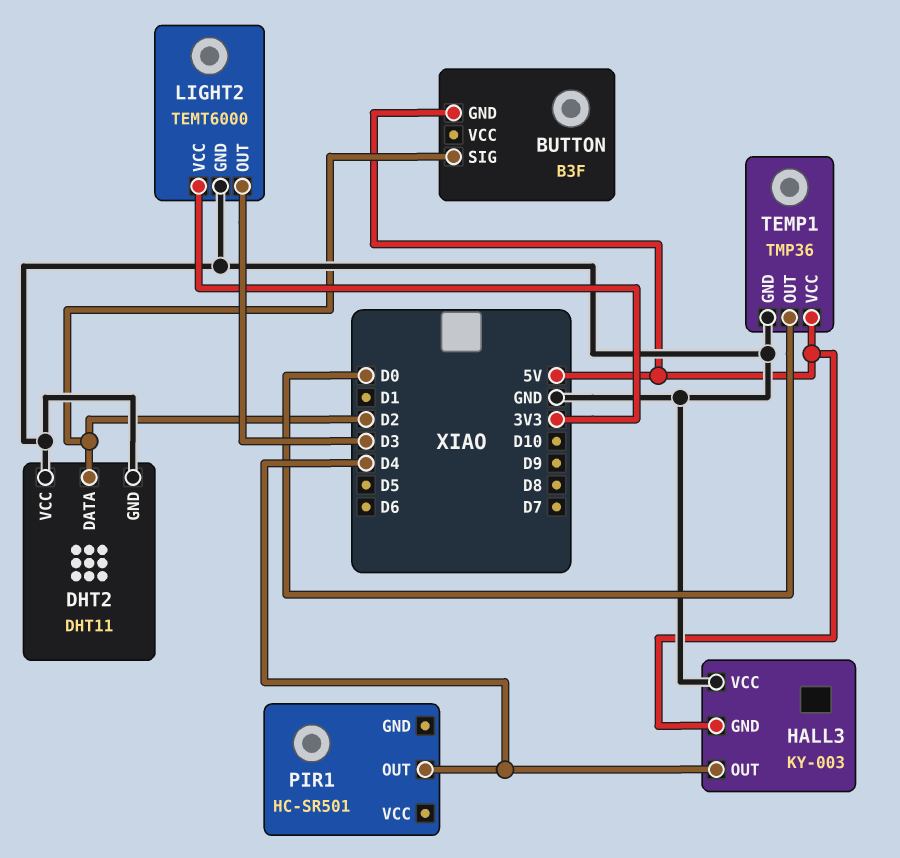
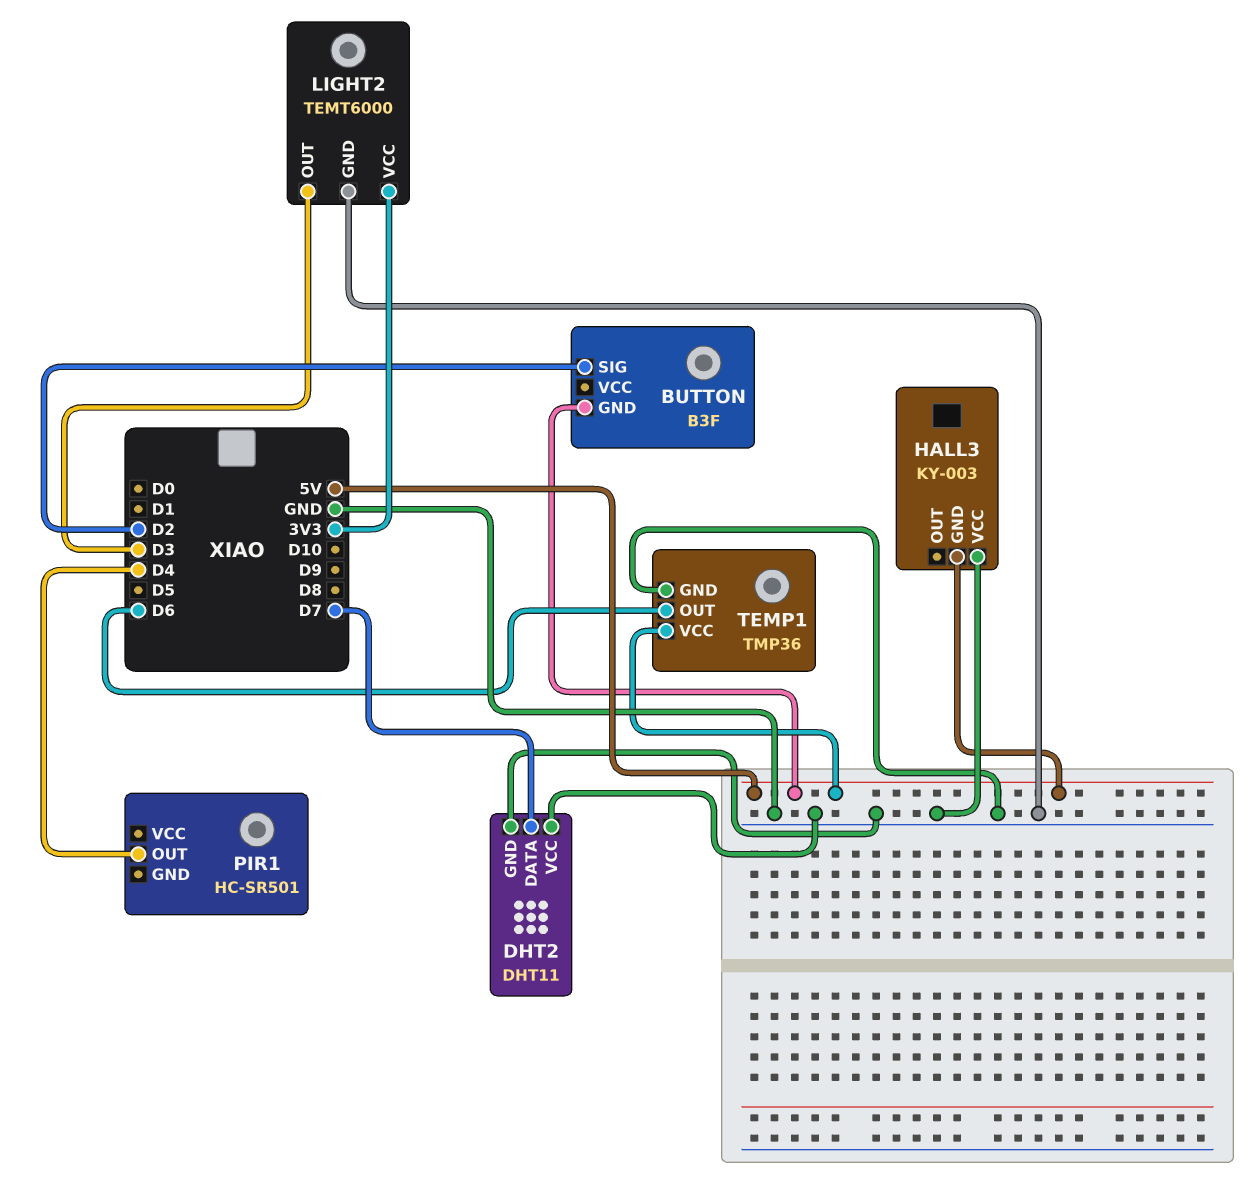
DHT2 pin DATA: D2 -> D7
HALL3 pin OUT: D4 -> none
TEMP1 pin OUT: D0 -> D6

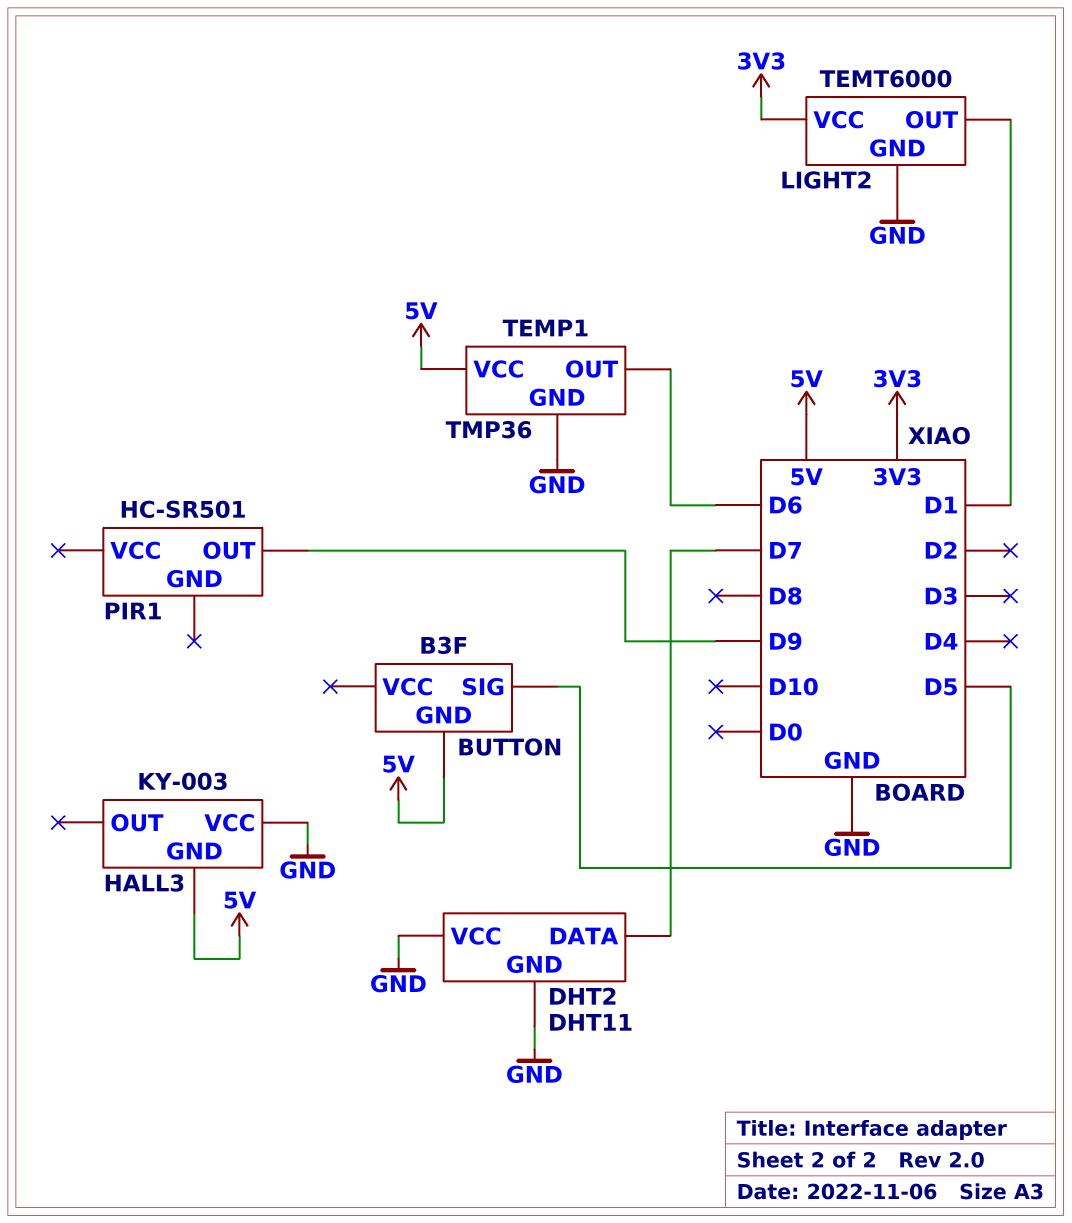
BUTTON pin SIG: D2 -> D5
LIGHT2 pin OUT: D3 -> D1
PIR1 pin OUT: D4 -> D9

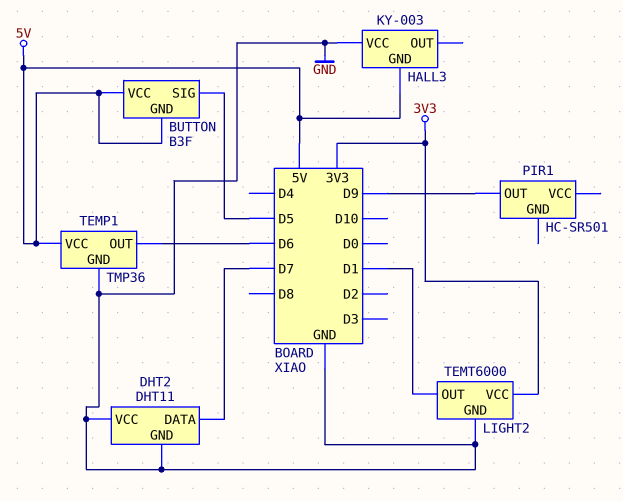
BUTTON pin VCC: none -> 5V

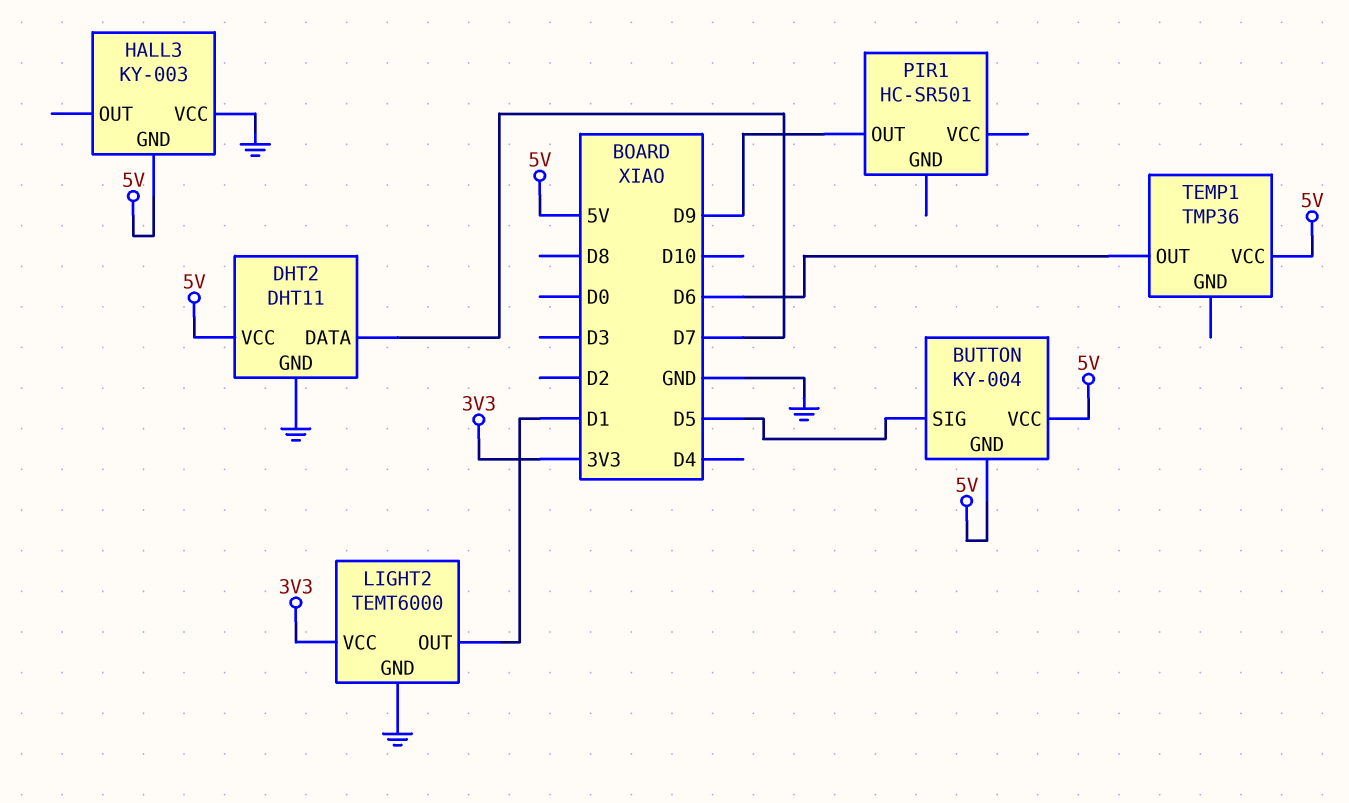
BUTTON: B3F -> KY-004
DHT2 pin VCC: GND -> 5V
TEMP1 pin GND: GND -> none

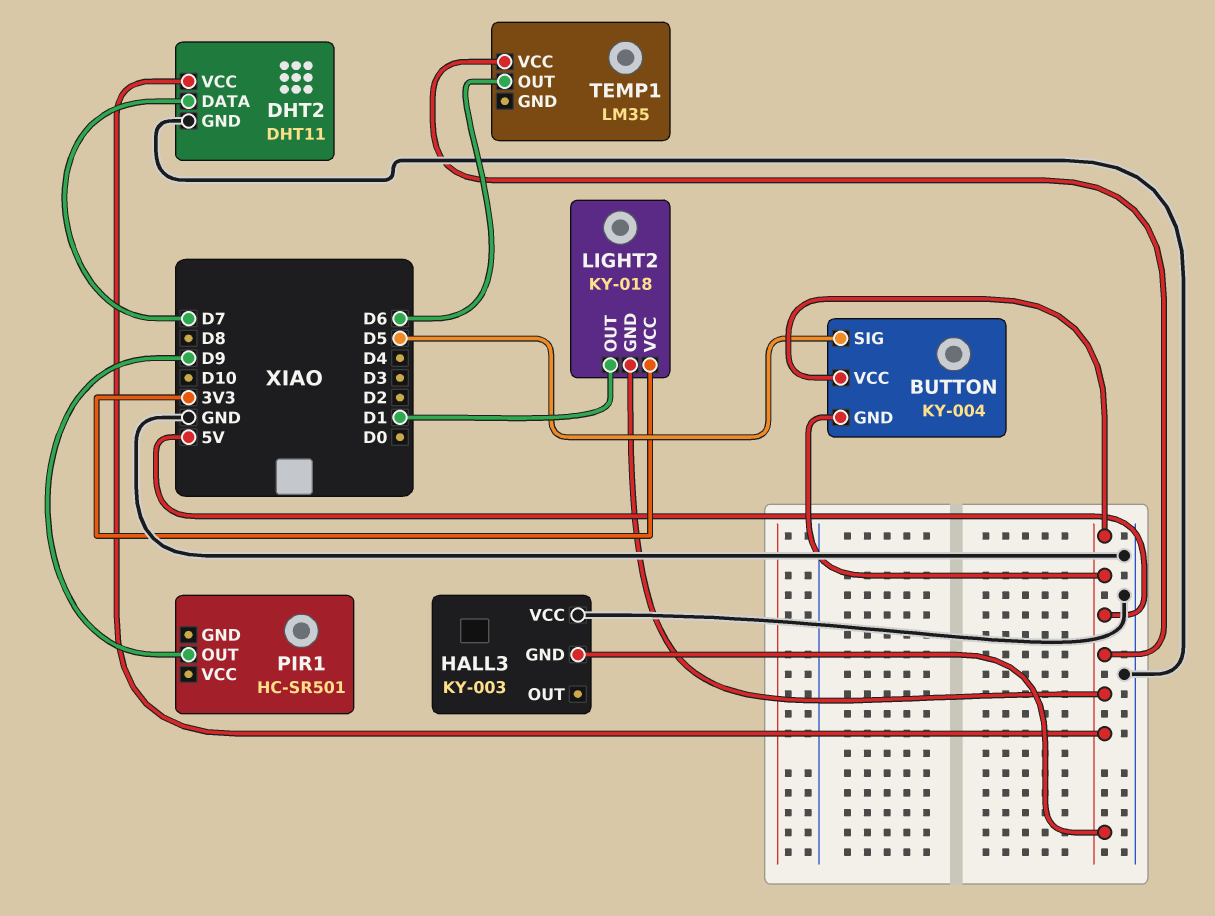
LIGHT2: TEMT6000 -> KY-018
LIGHT2 pin GND: GND -> 5V
TEMP1: TMP36 -> LM35

